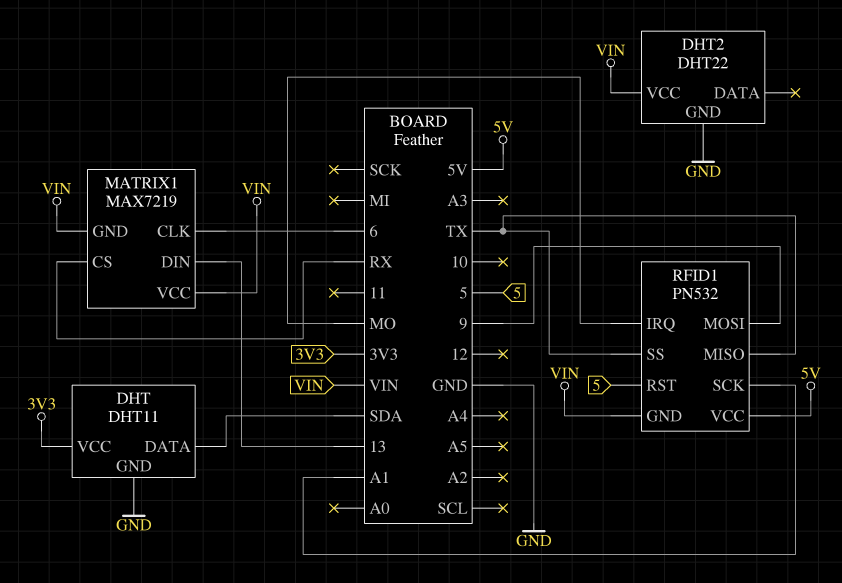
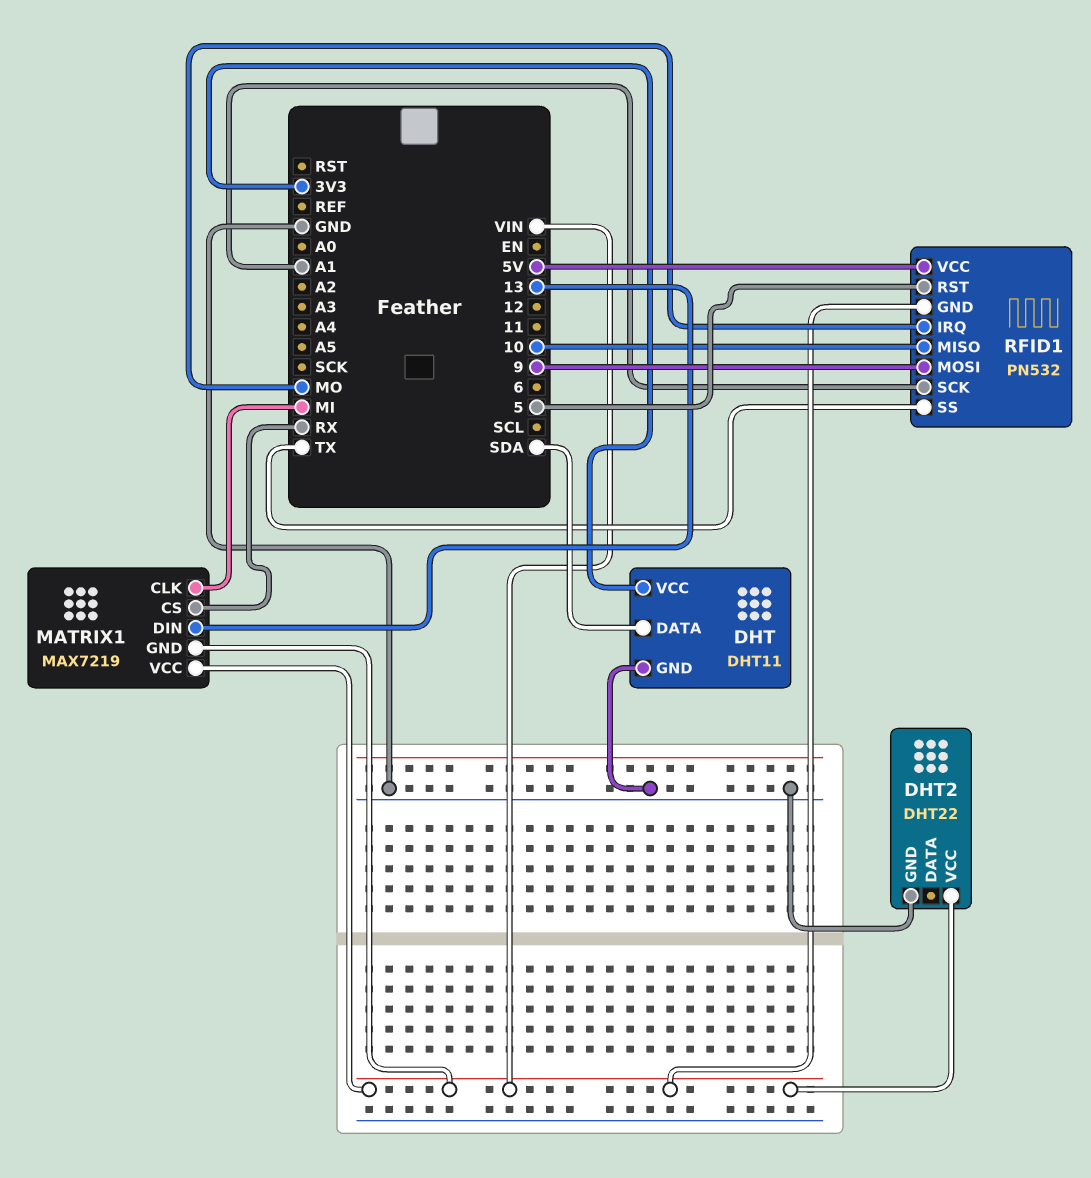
MATRIX1 pin CLK: 6 -> MI
RFID1 pin MISO: TX -> 10

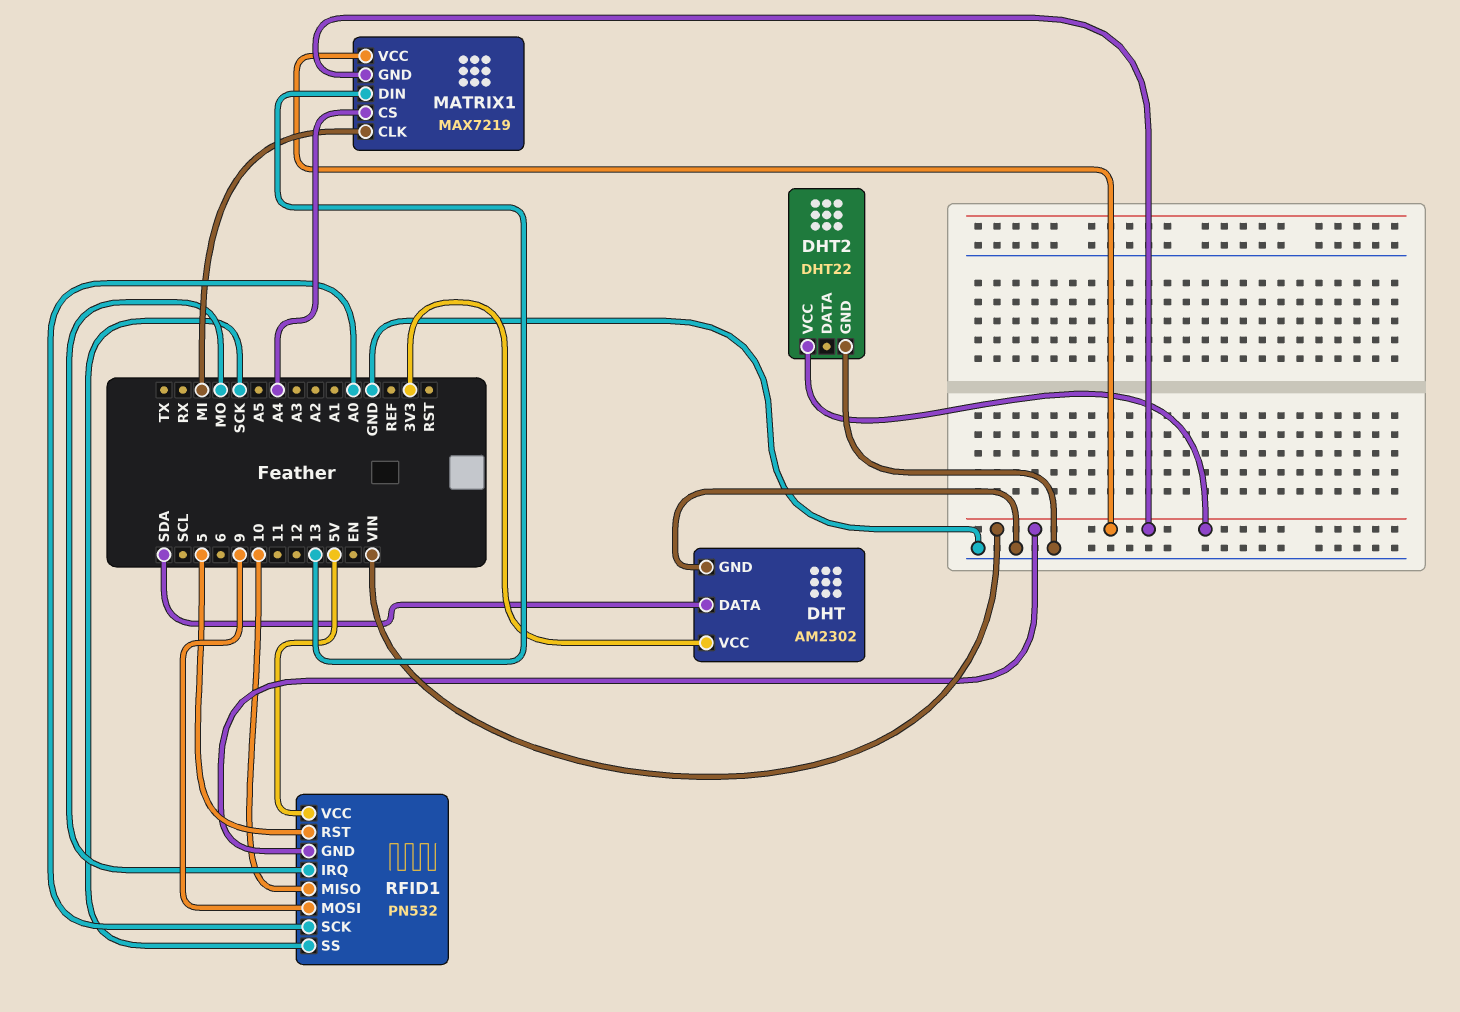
DHT: DHT11 -> AM2302
MATRIX1 pin CS: RX -> A4
RFID1 pin SCK: A1 -> A0
RFID1 pin SS: TX -> SCK

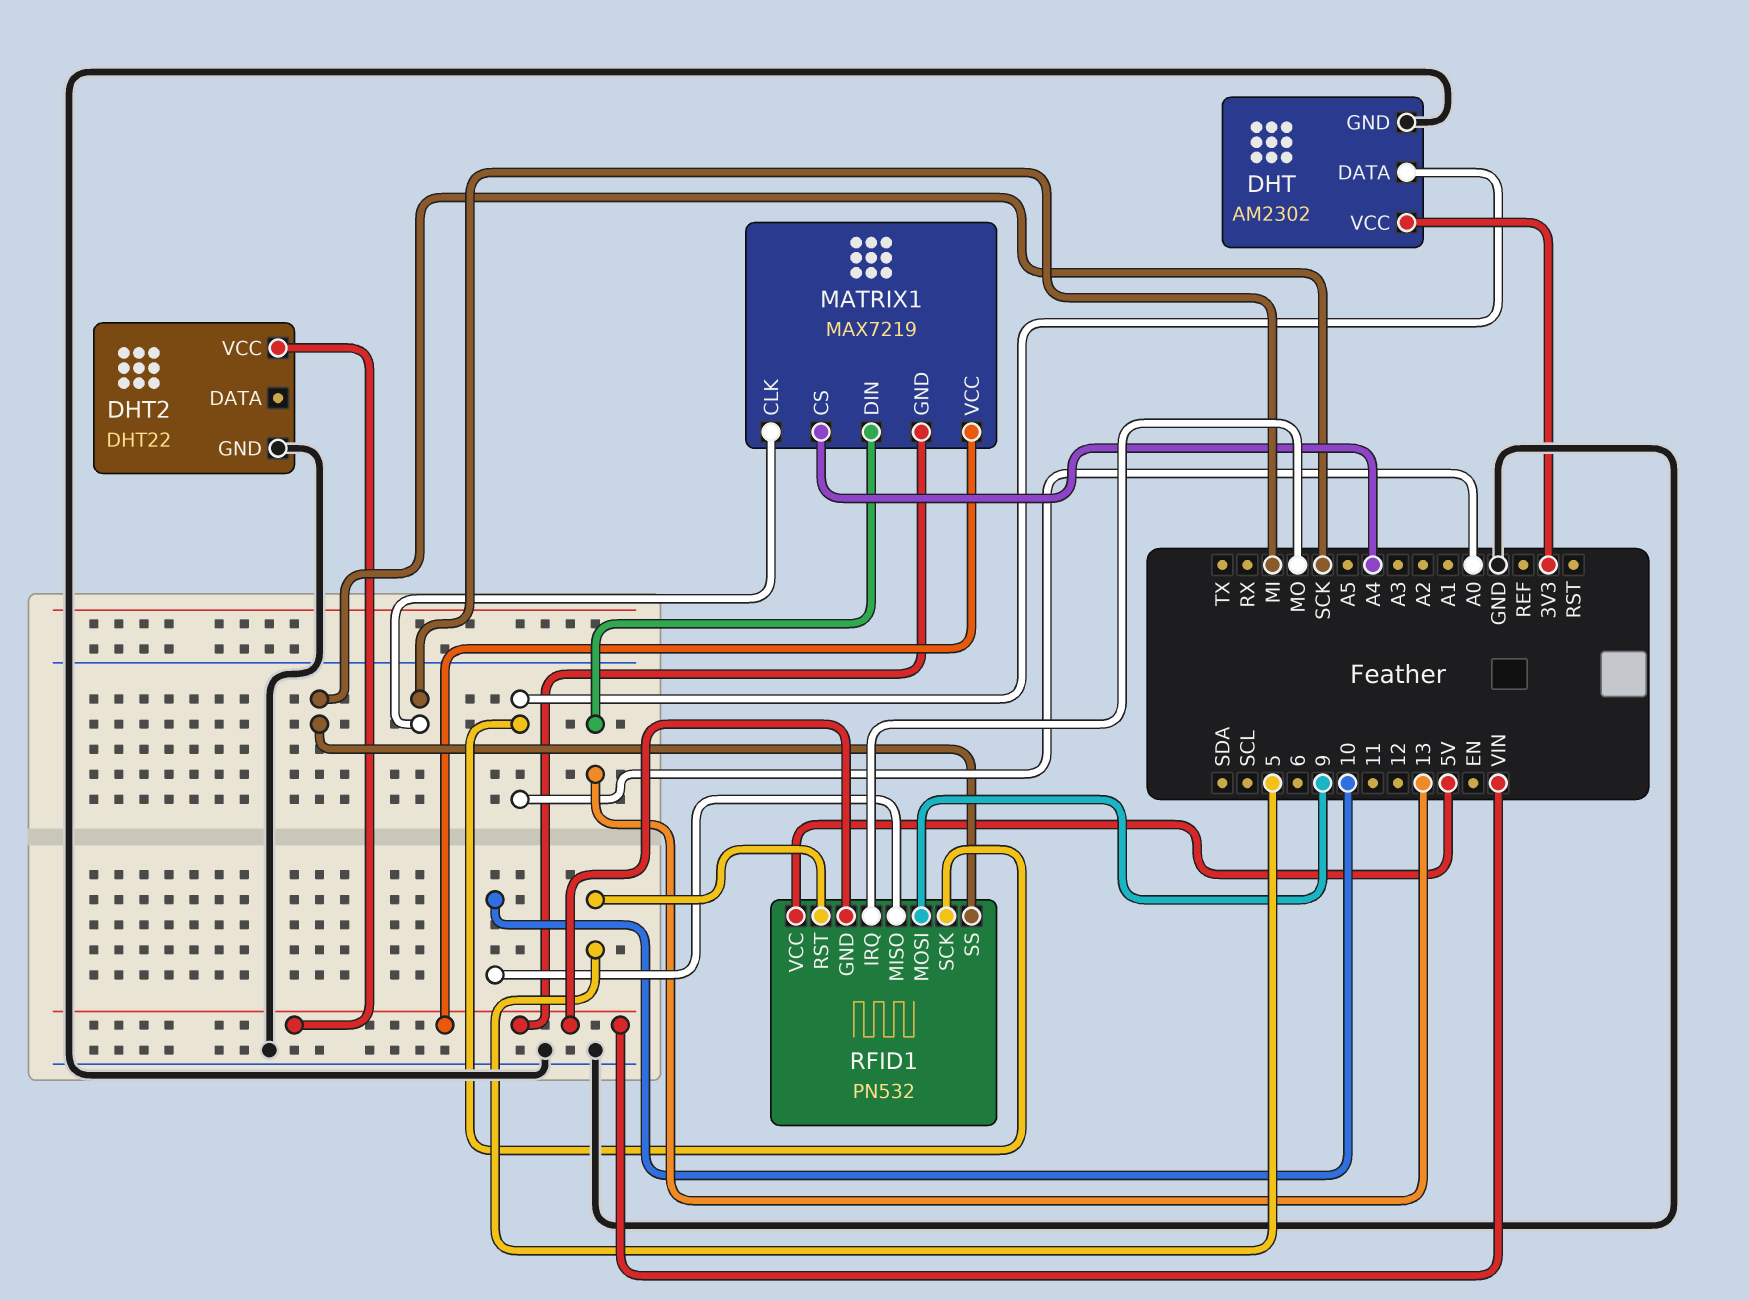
DHT pin DATA: SDA -> A0

